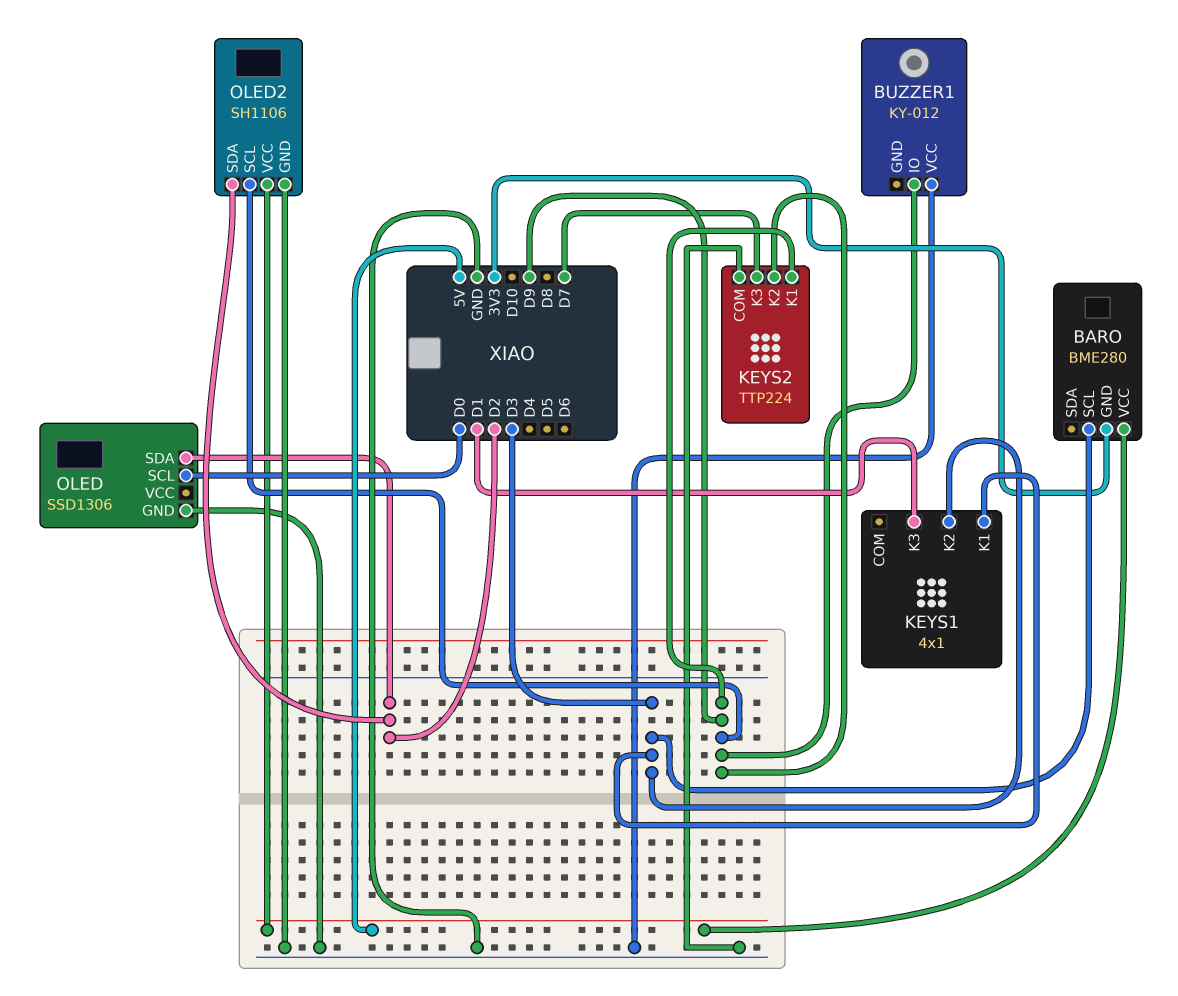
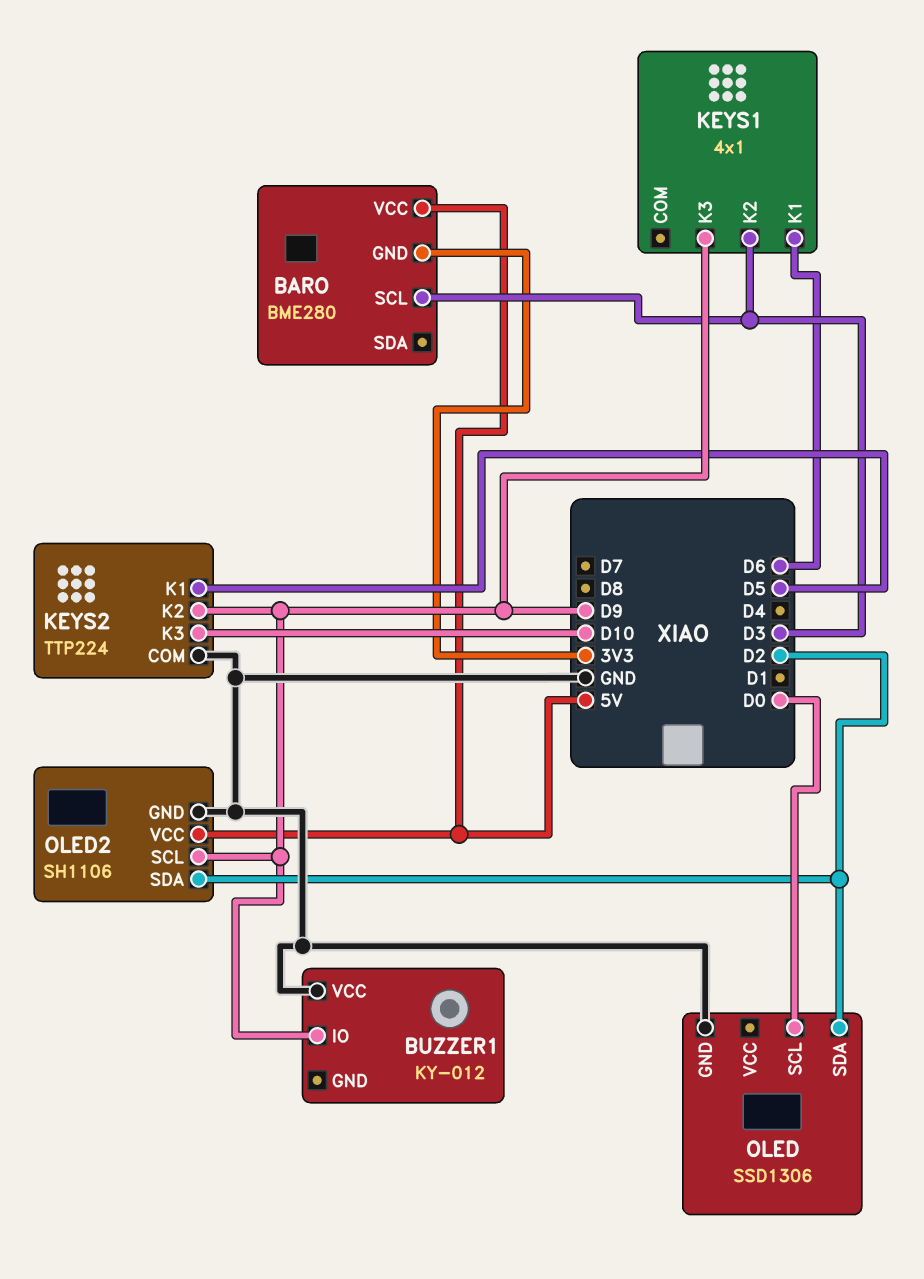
KEYS1 pin K1: D3 -> D6
KEYS1 pin K3: D1 -> D9
KEYS2 pin K1: D9 -> D5
KEYS2 pin K3: D7 -> D10

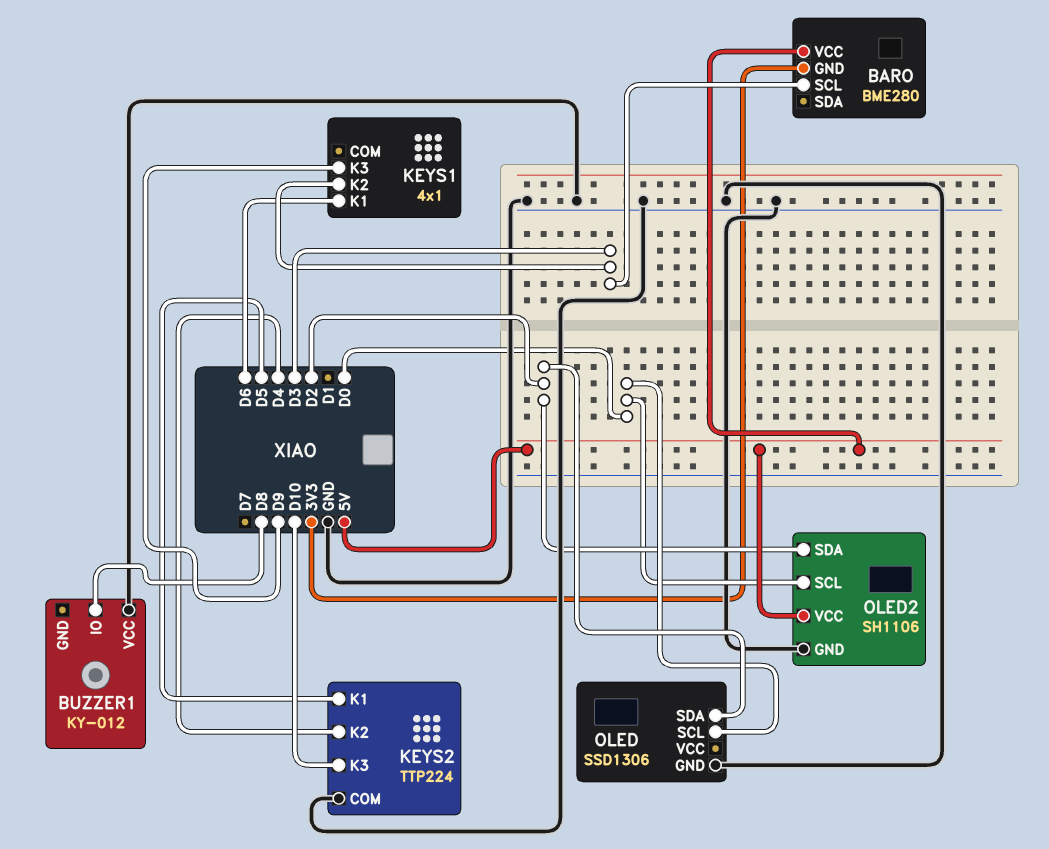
BUZZER1 pin IO: D9 -> D8
KEYS2 pin K2: D9 -> D4
OLED2 pin SCL: D9 -> D0

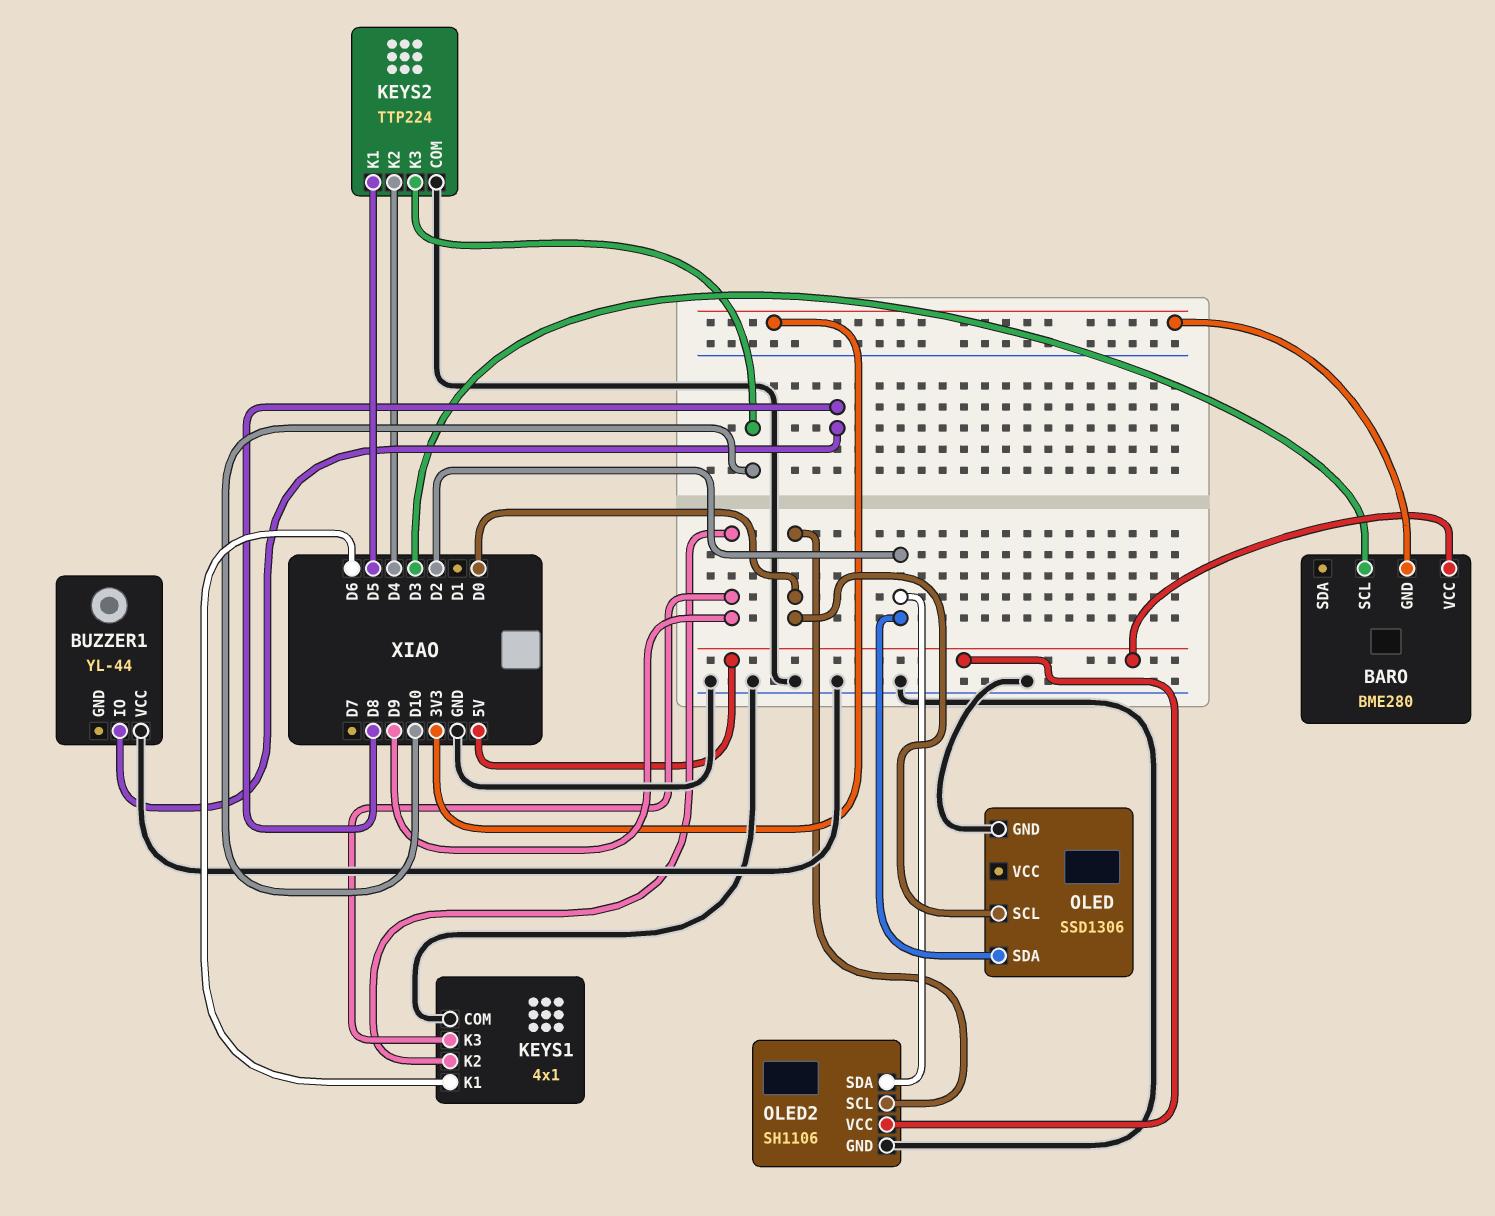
BUZZER1: KY-012 -> YL-44
KEYS1 pin COM: none -> GND
KEYS1 pin K2: D3 -> D9

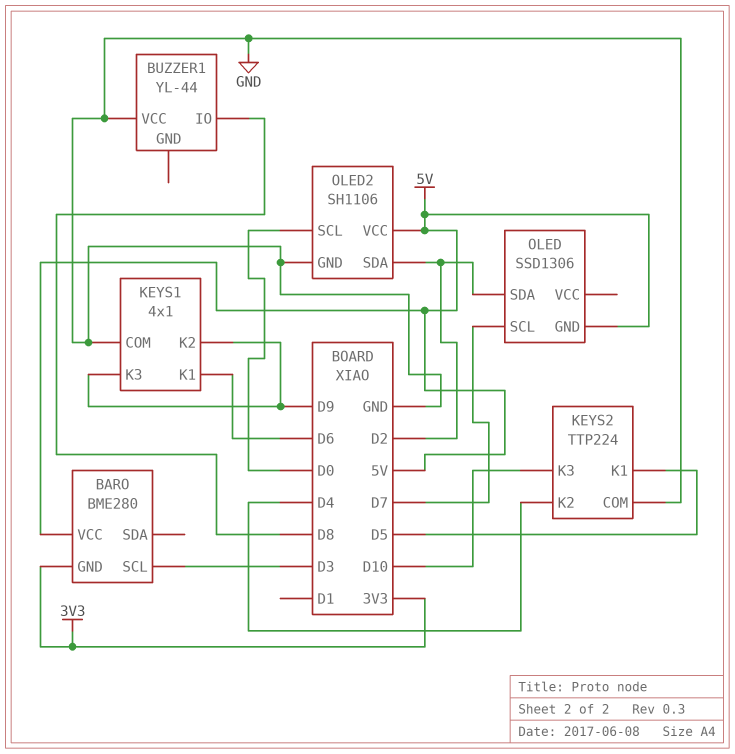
OLED pin GND: GND -> 5V
OLED pin SCL: D0 -> D7

